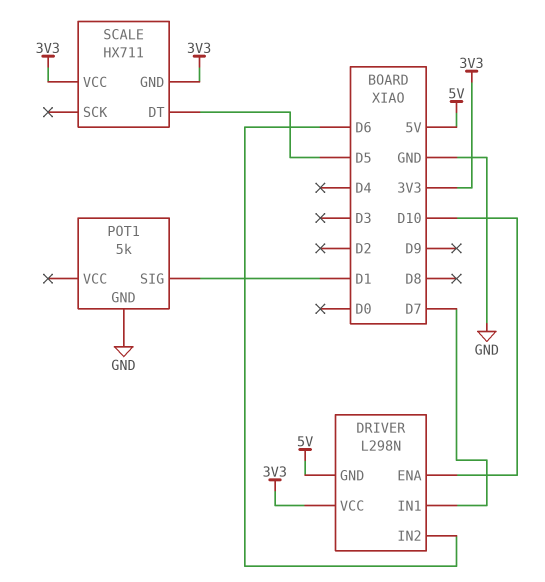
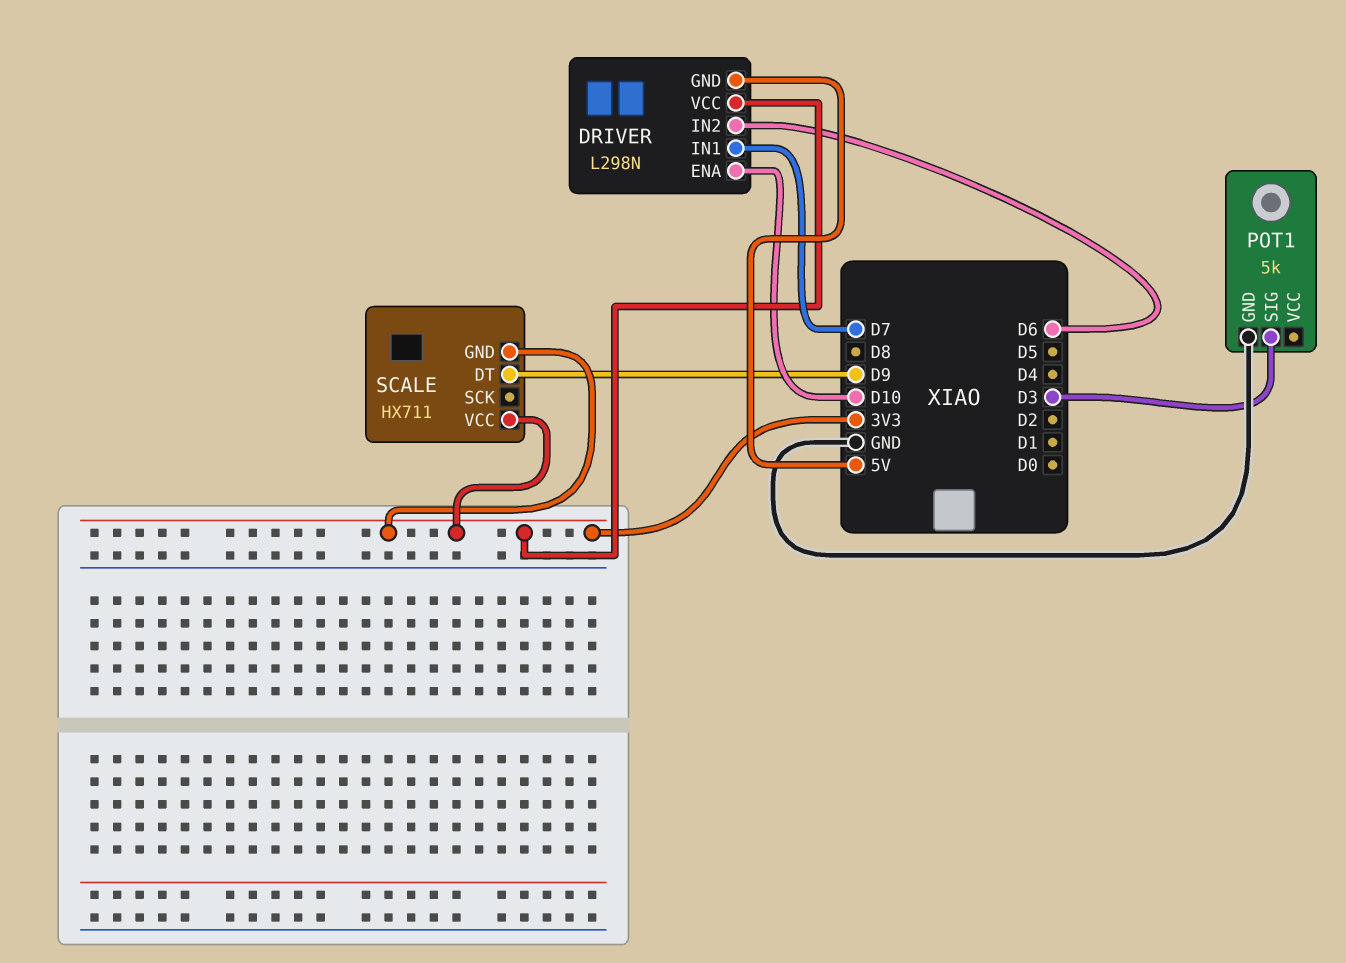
POT1 pin SIG: D1 -> D3
SCALE pin DT: D5 -> D9

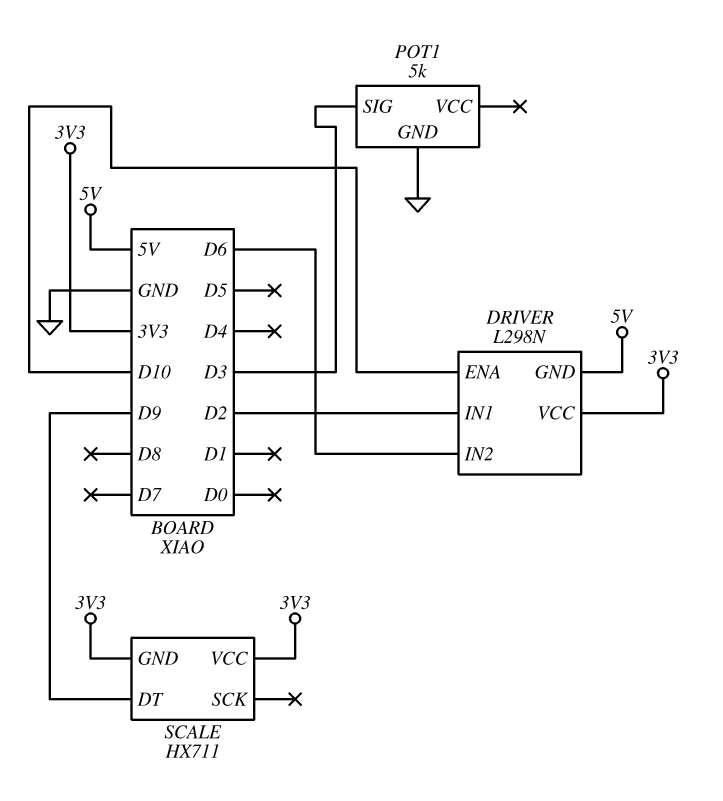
DRIVER pin IN1: D7 -> D2

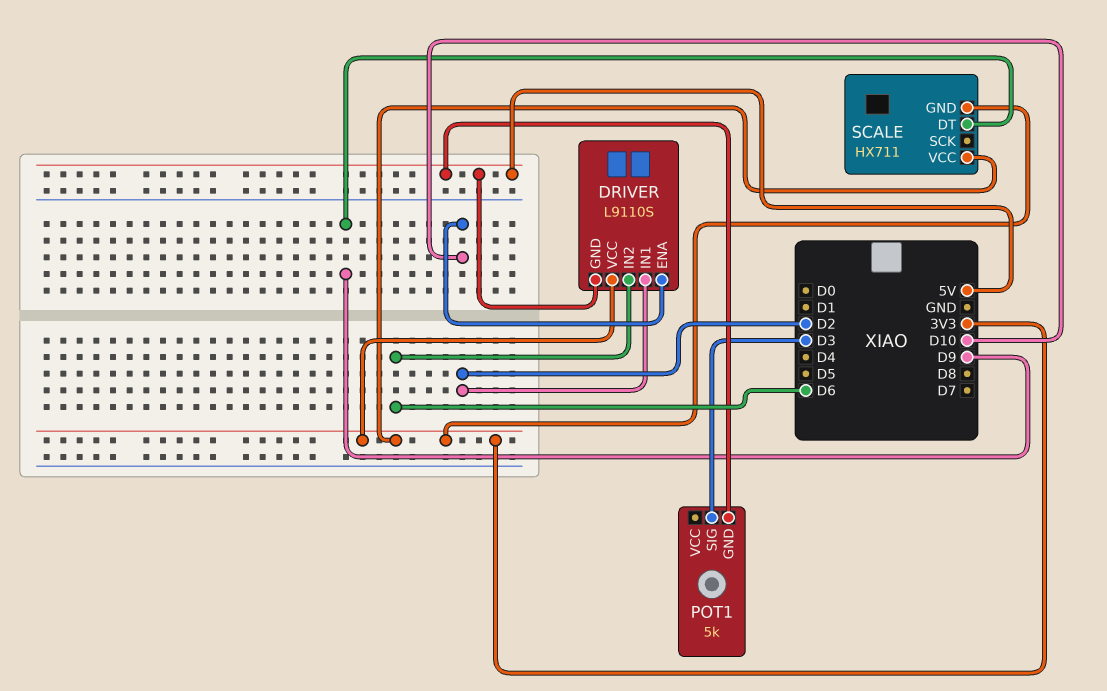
DRIVER: L298N -> L9110S
POT1 pin GND: GND -> 5V

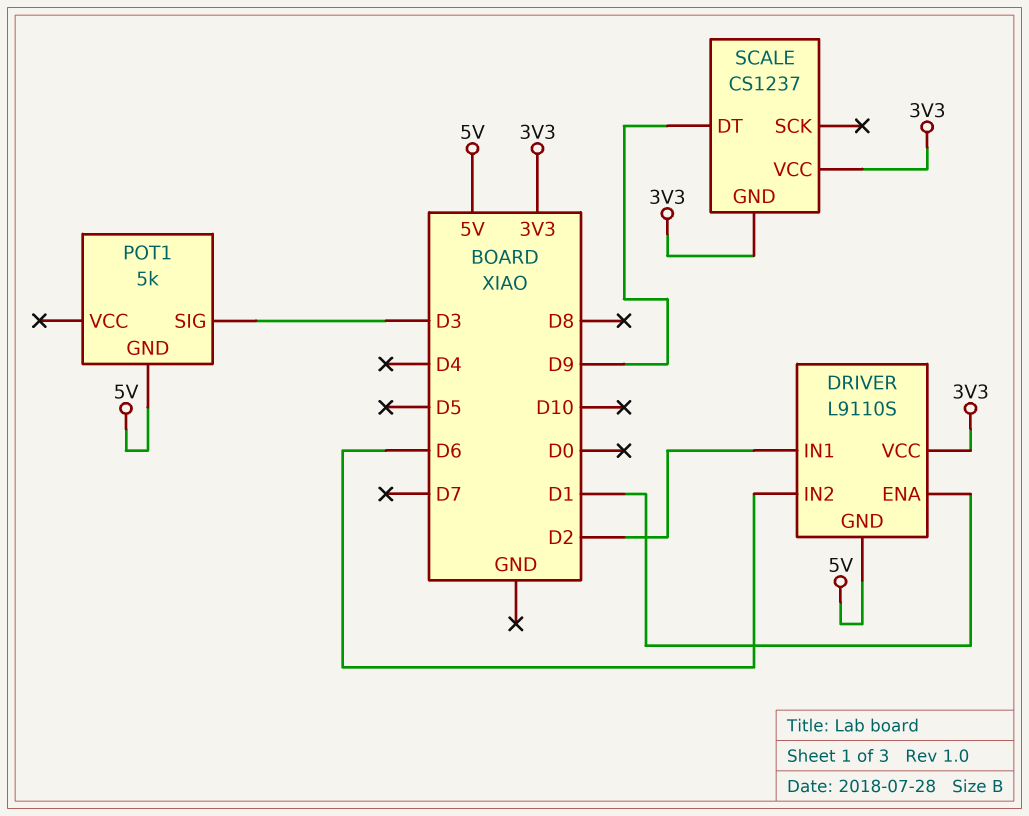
DRIVER pin ENA: D10 -> D1
SCALE: HX711 -> CS1237

